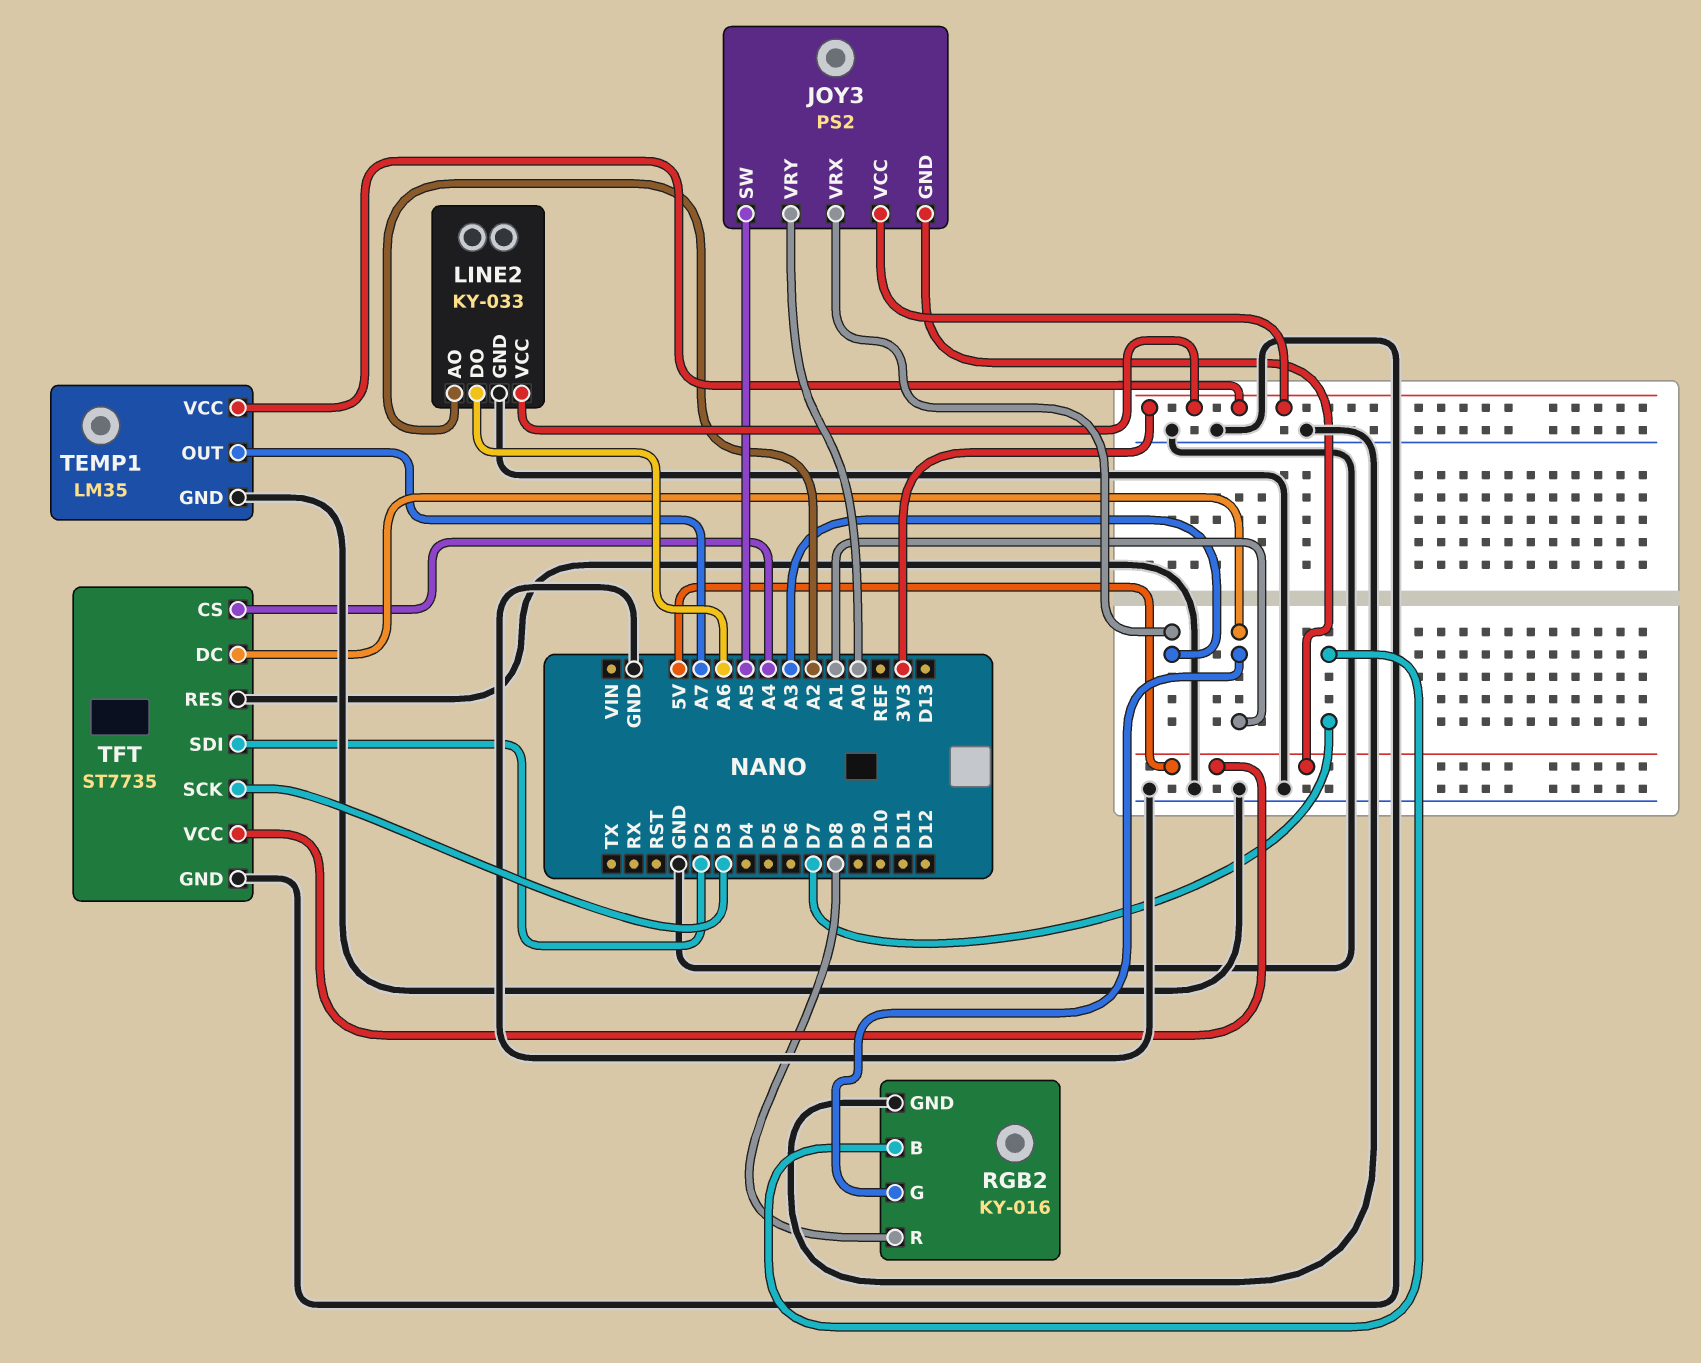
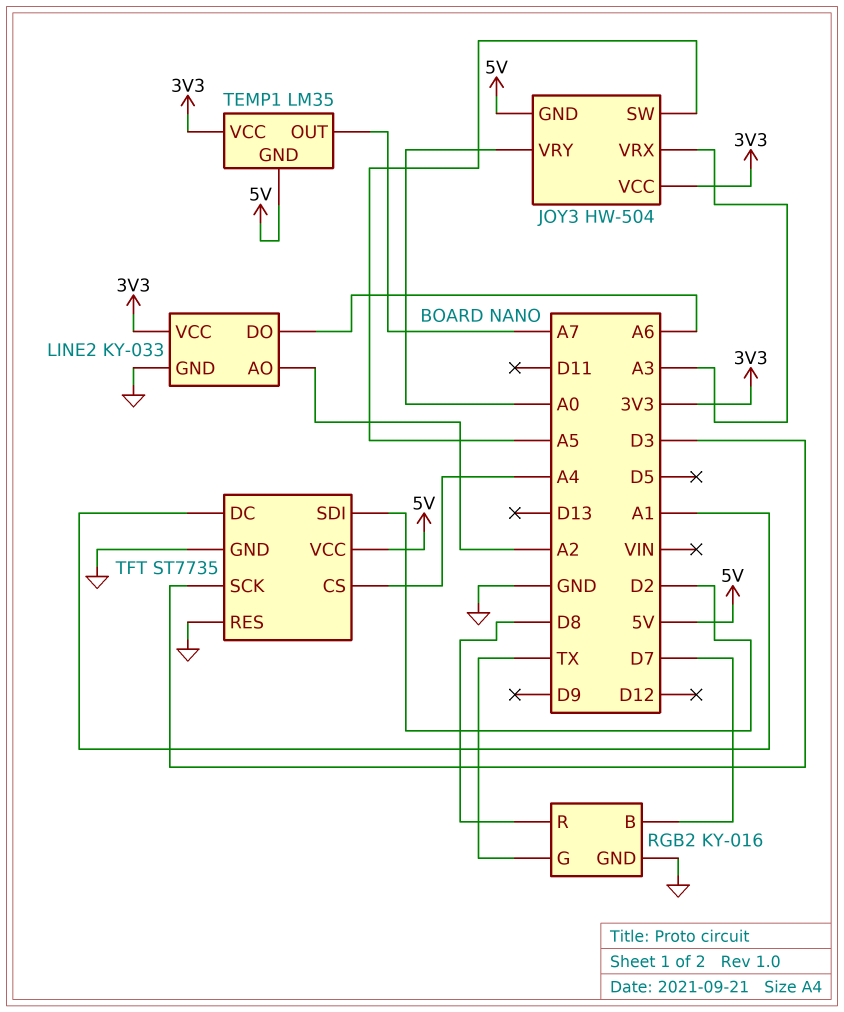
JOY3: PS2 -> HW-504
RGB2 pin G: A1 -> TX
TEMP1 pin GND: GND -> 5V

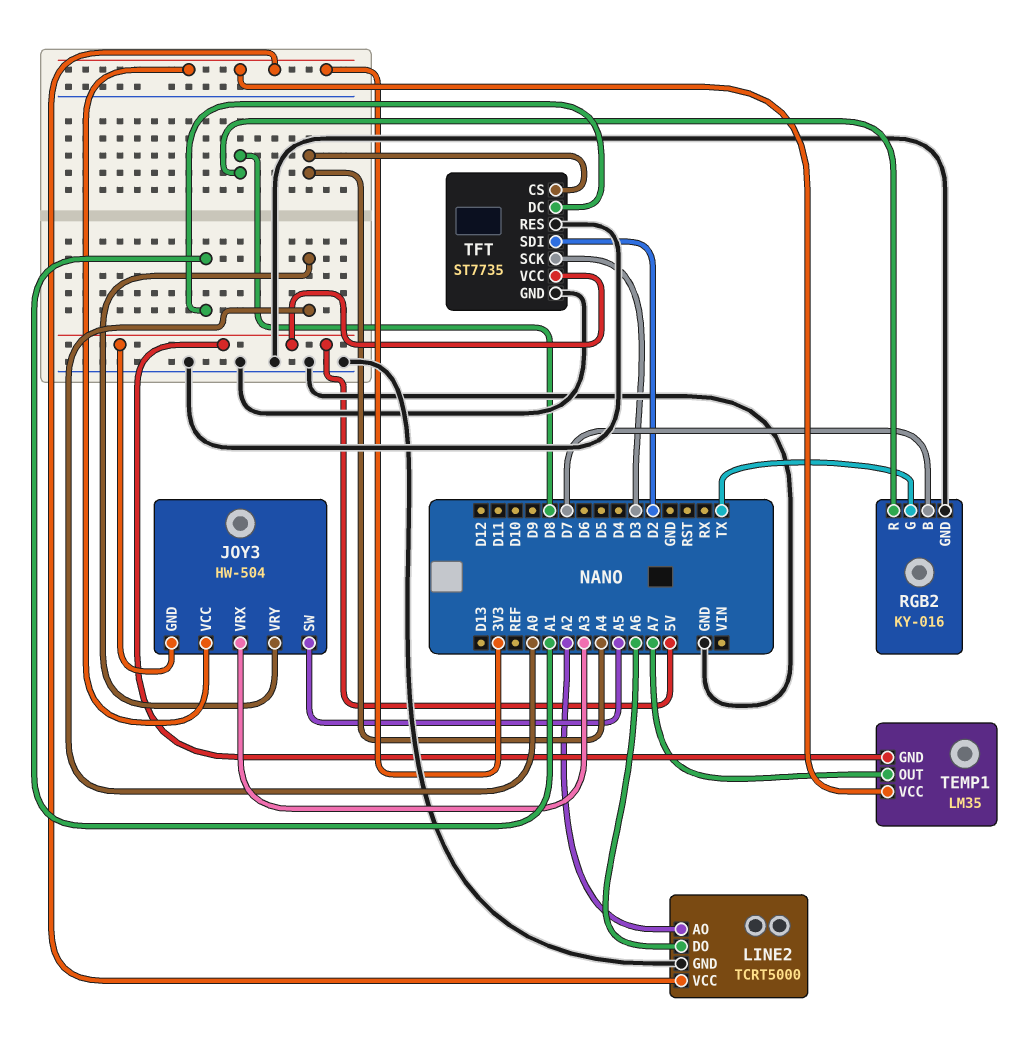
LINE2: KY-033 -> TCRT5000

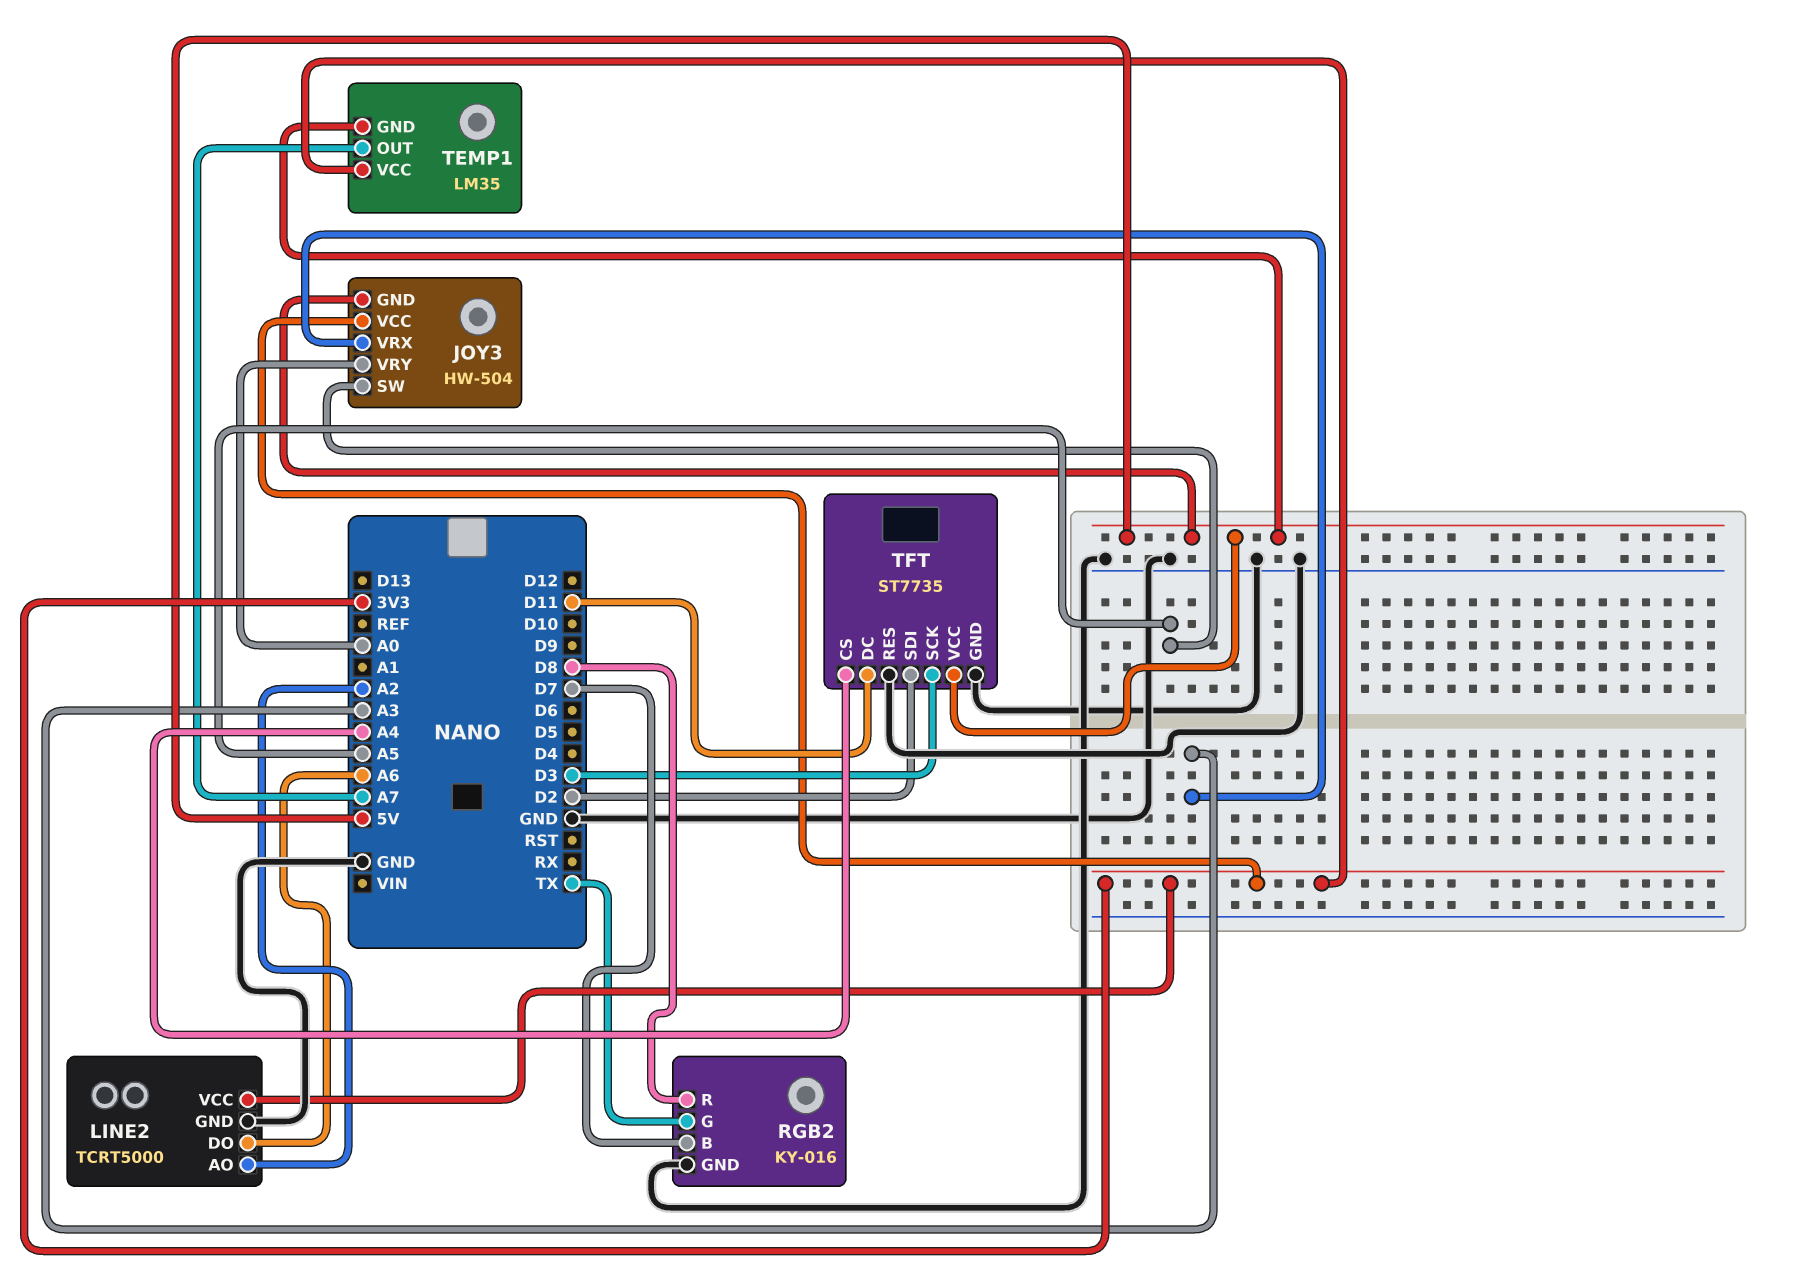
TFT pin DC: A1 -> D11

